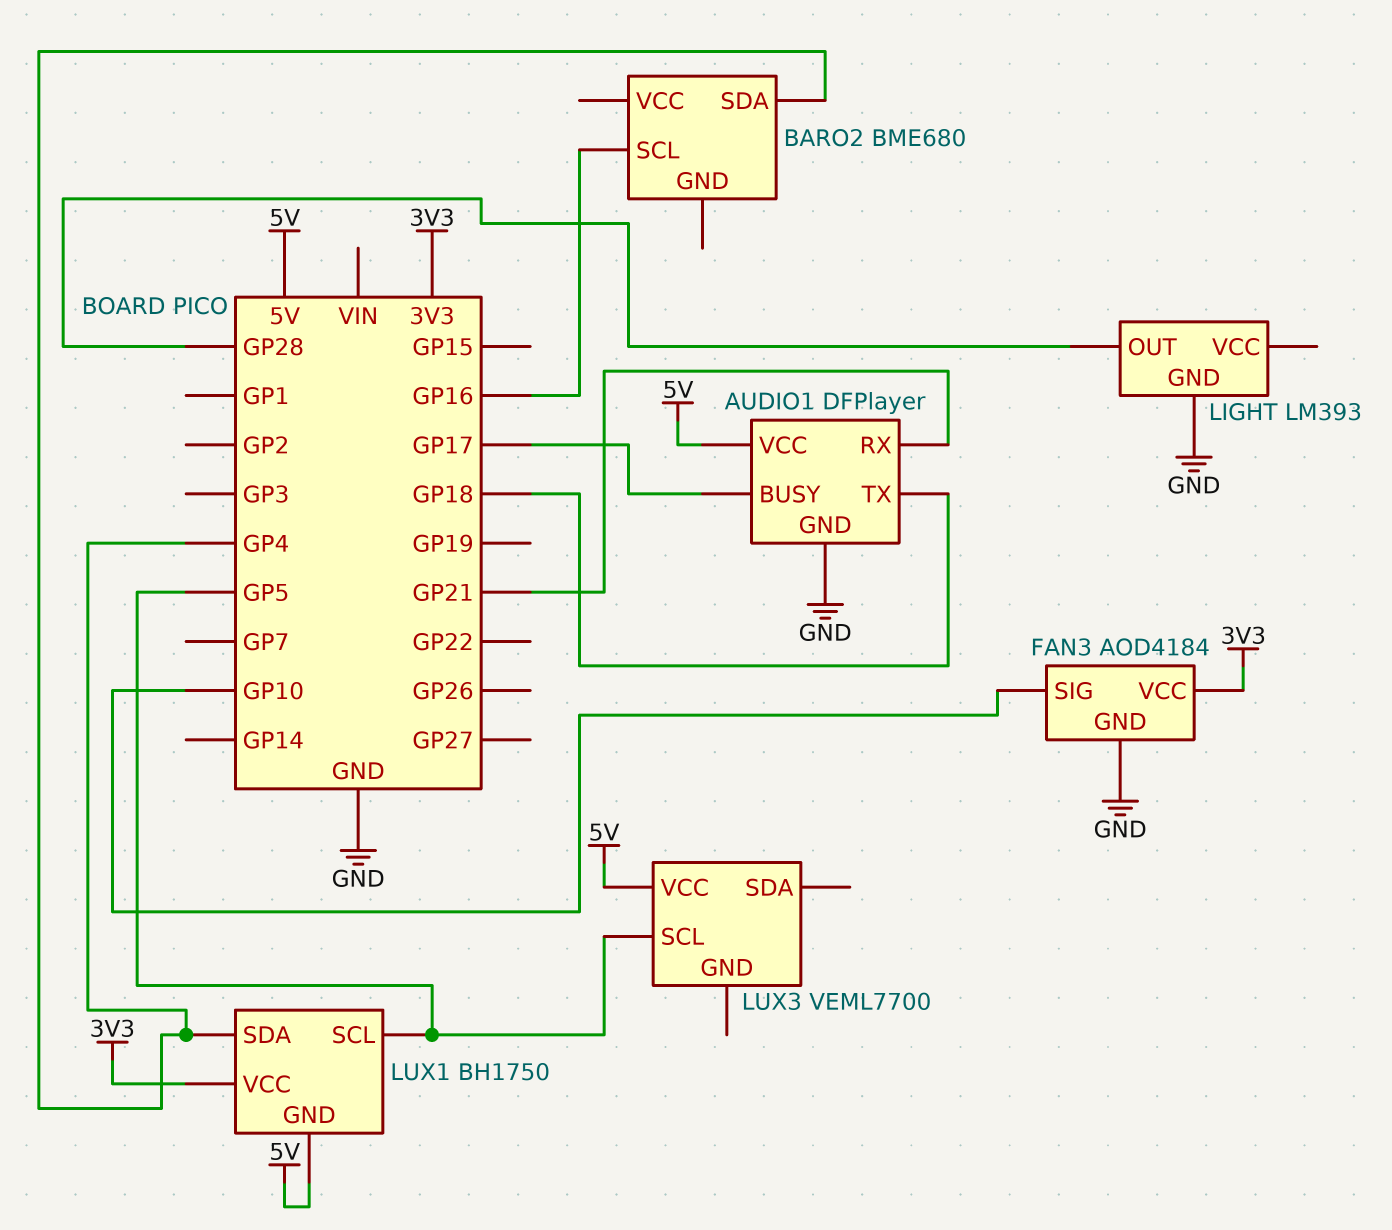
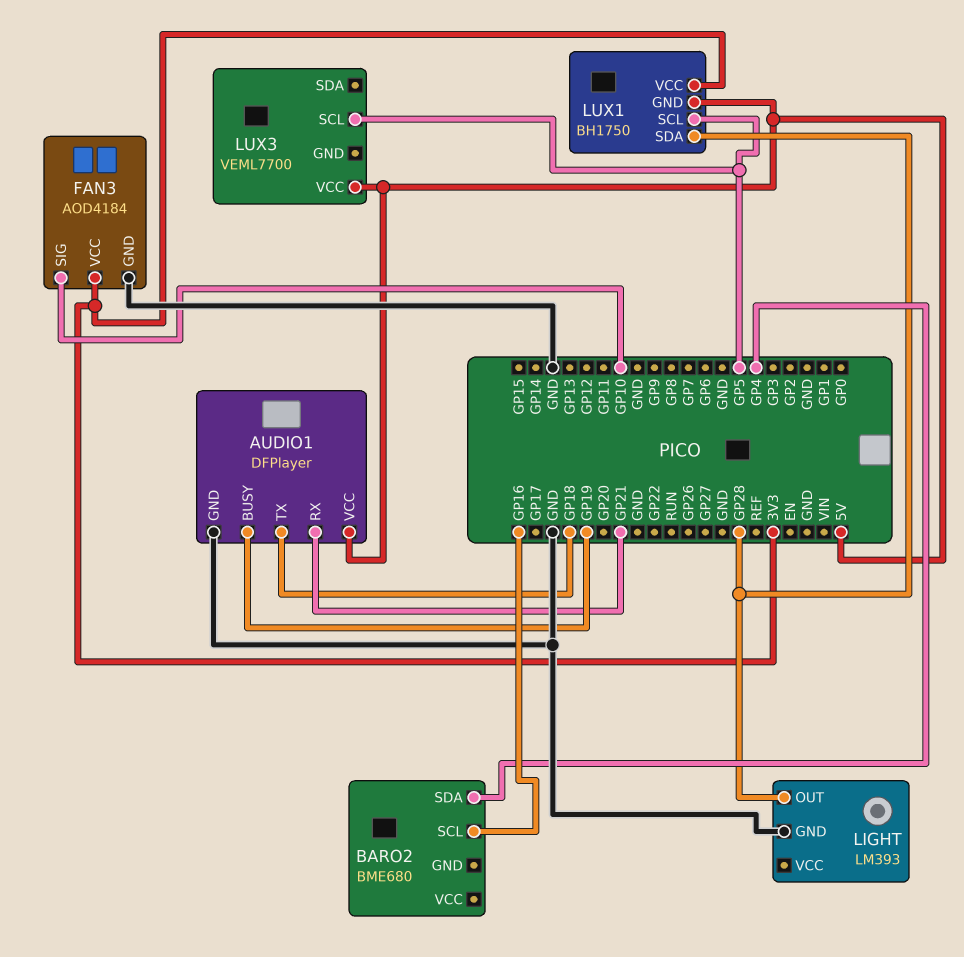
AUDIO1 pin BUSY: GP17 -> GP19
LUX1 pin SDA: GP4 -> GP28

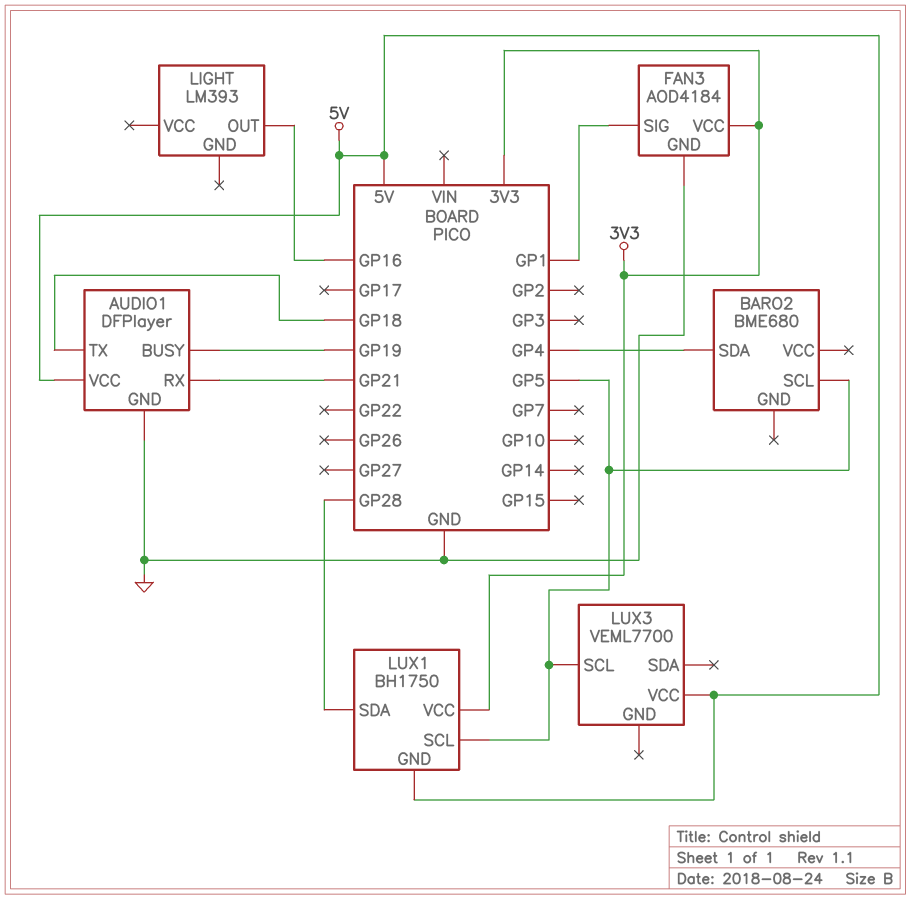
BARO2 pin SCL: GP16 -> GP5
FAN3 pin SIG: GP10 -> GP1
LIGHT pin GND: GND -> none
LIGHT pin OUT: GP28 -> GP16

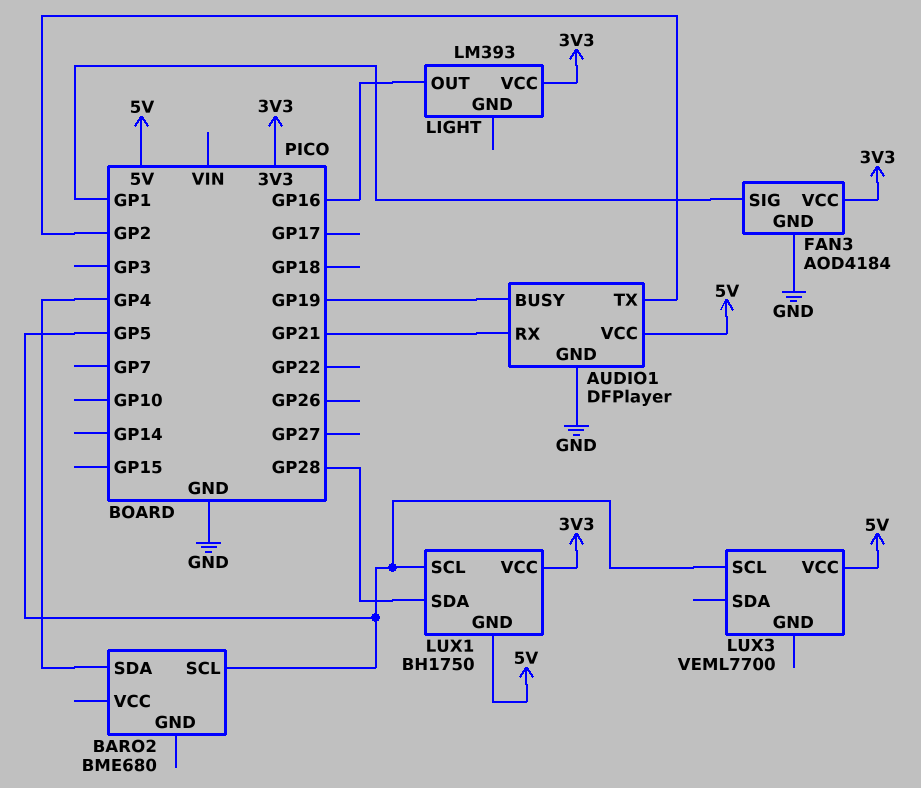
AUDIO1 pin TX: GP18 -> GP2
LIGHT pin VCC: none -> 3V3

